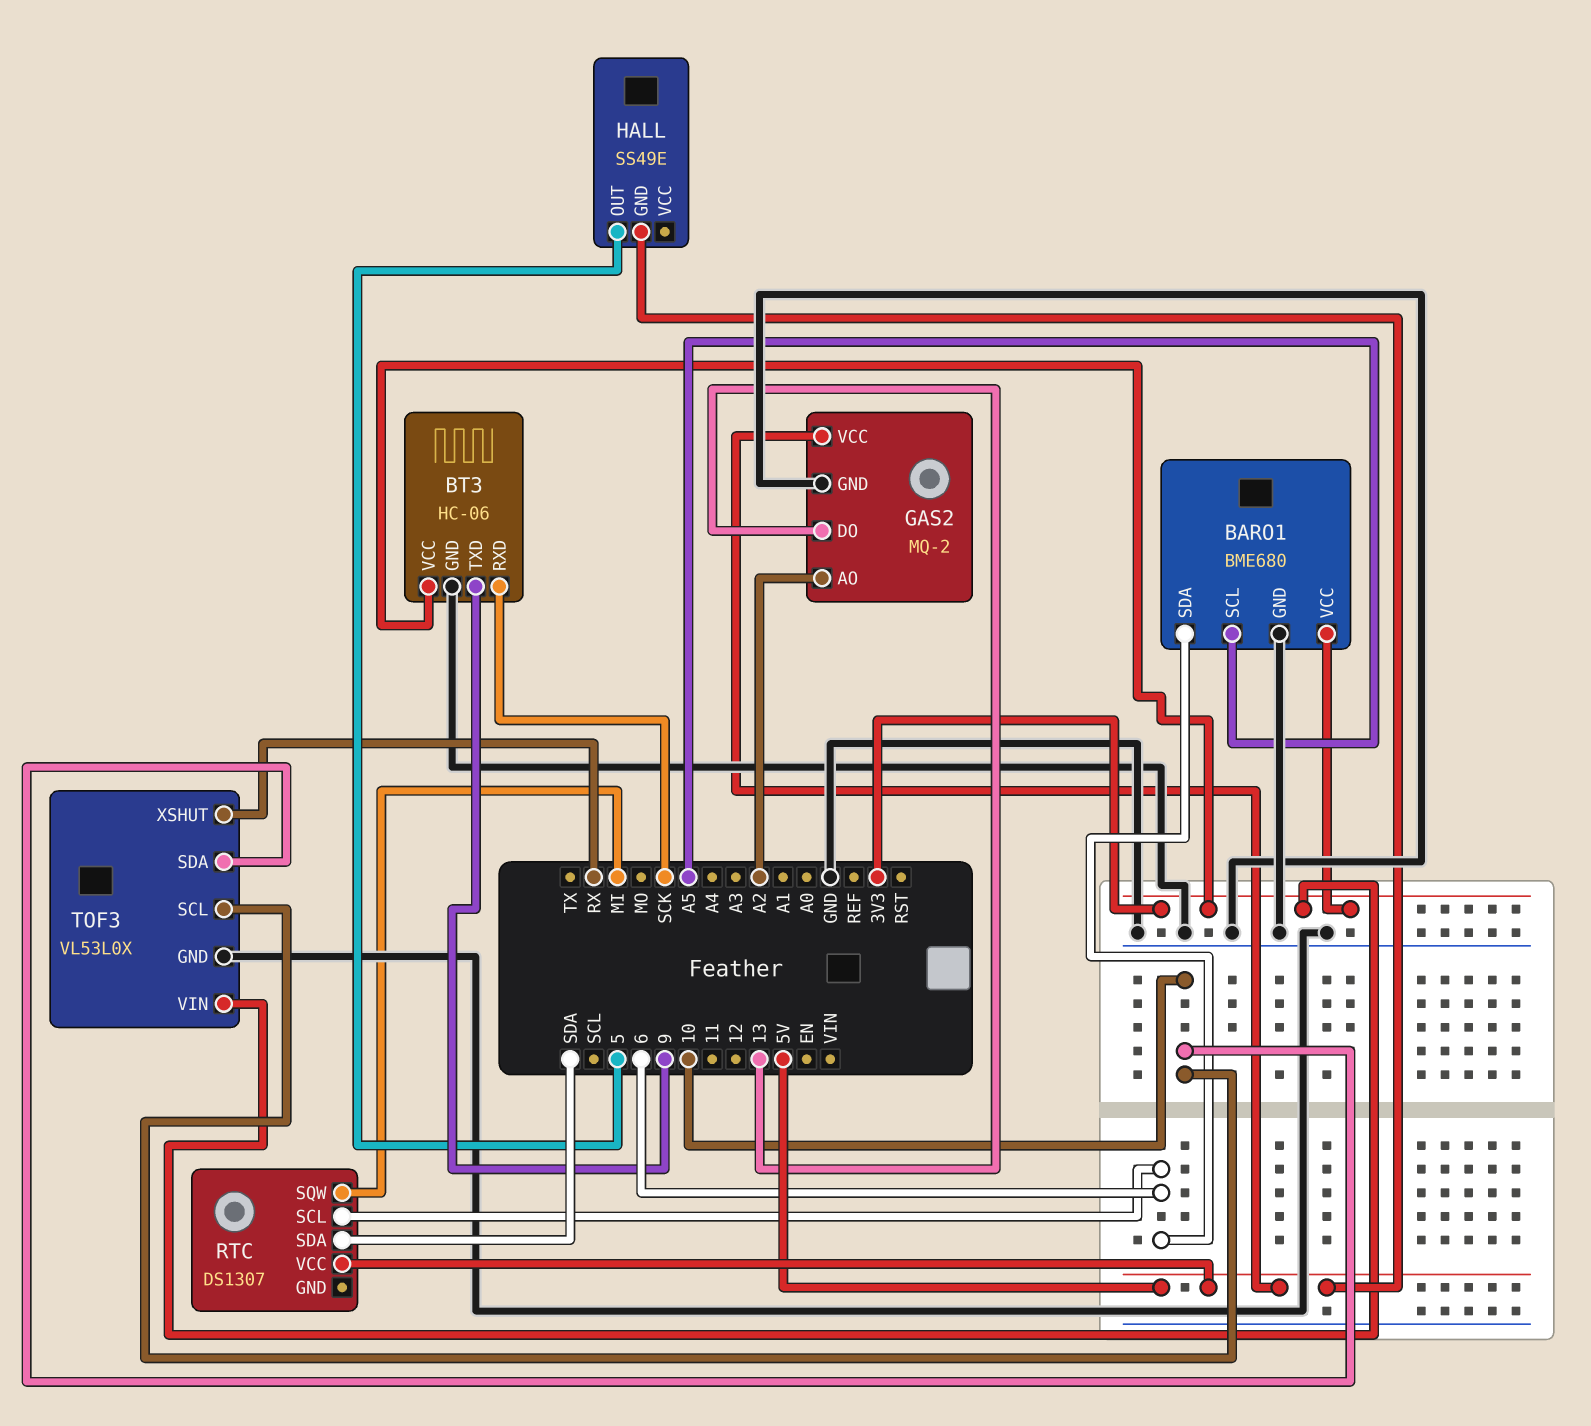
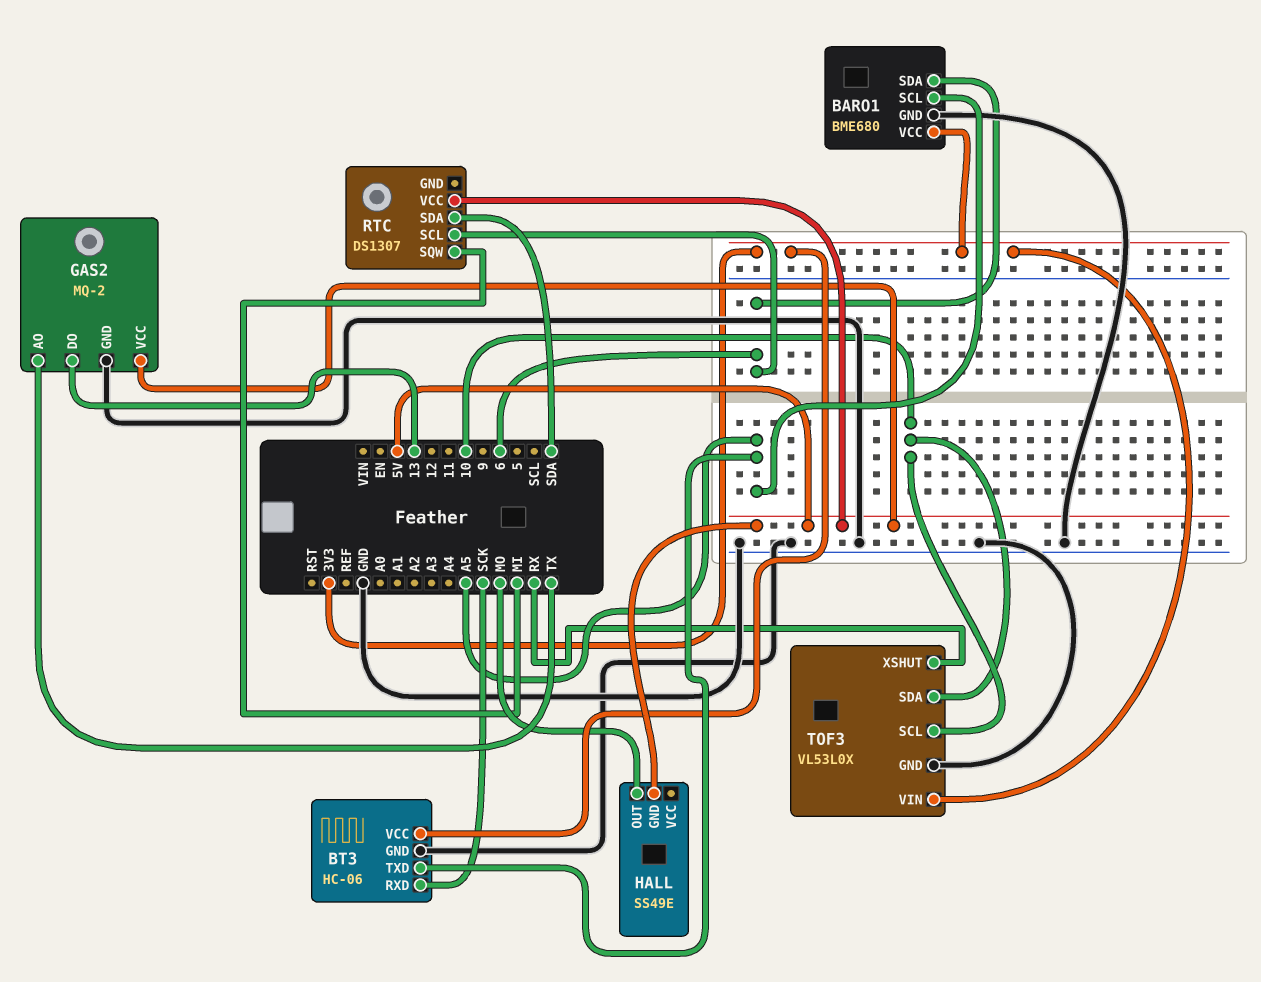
BT3 pin TXD: 9 -> A5
GAS2 pin AO: A2 -> TX
HALL pin OUT: 5 -> MO

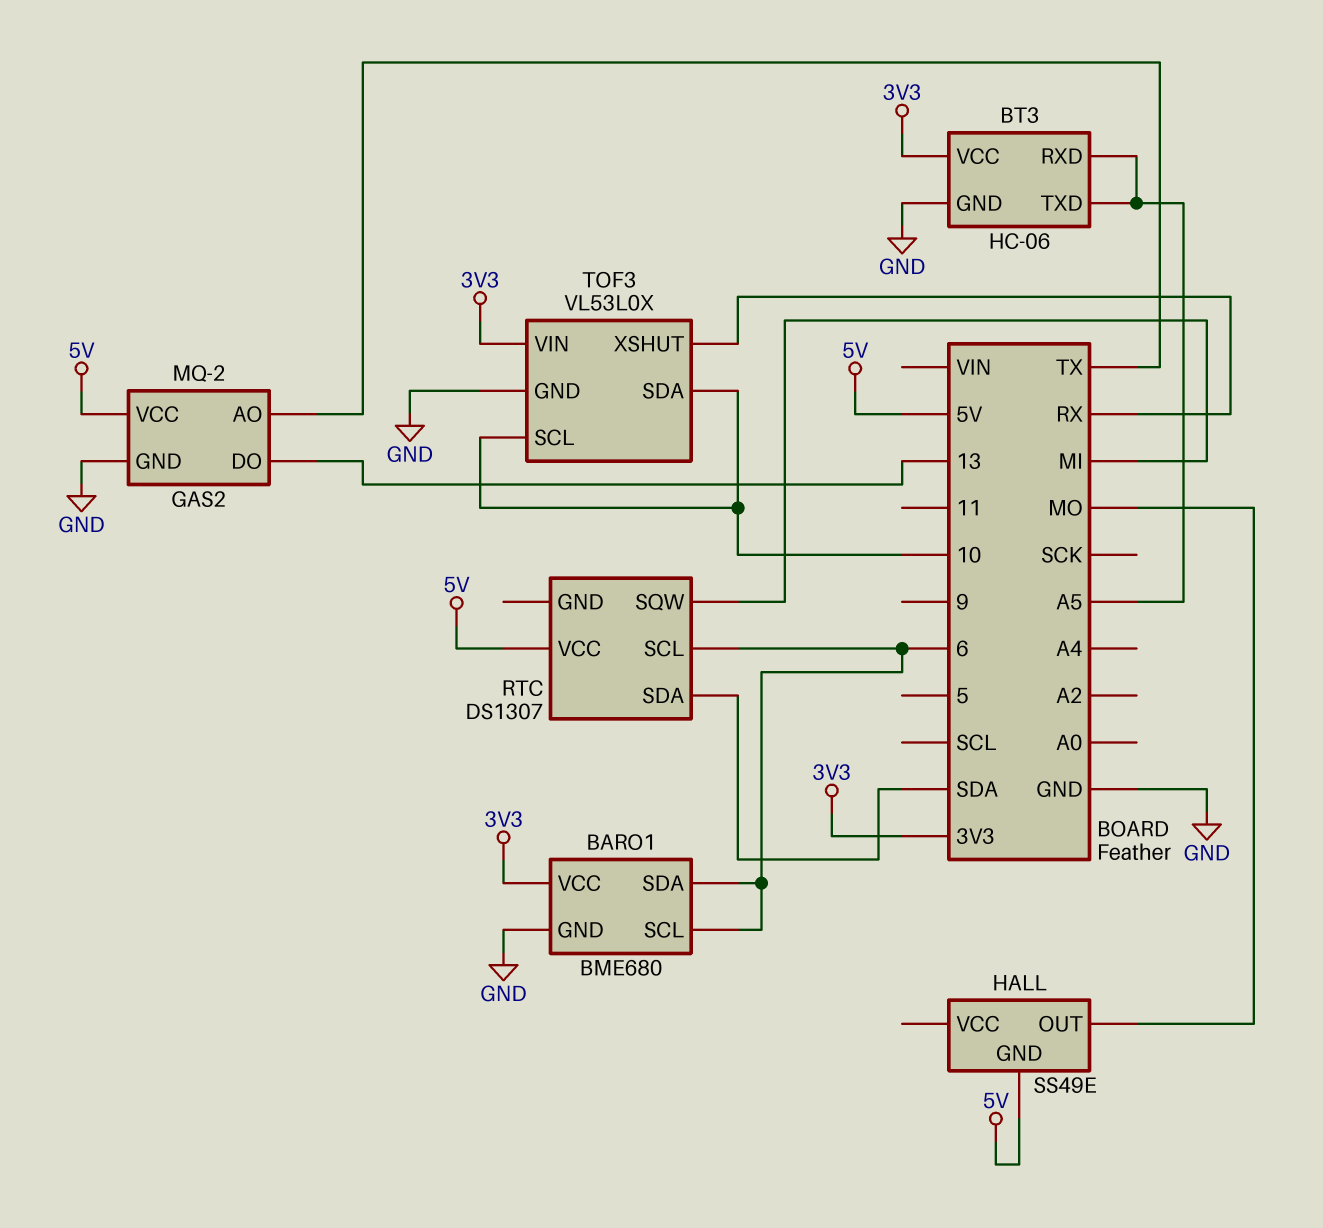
BARO1 pin SCL: A5 -> 6
BT3 pin RXD: SCK -> A5

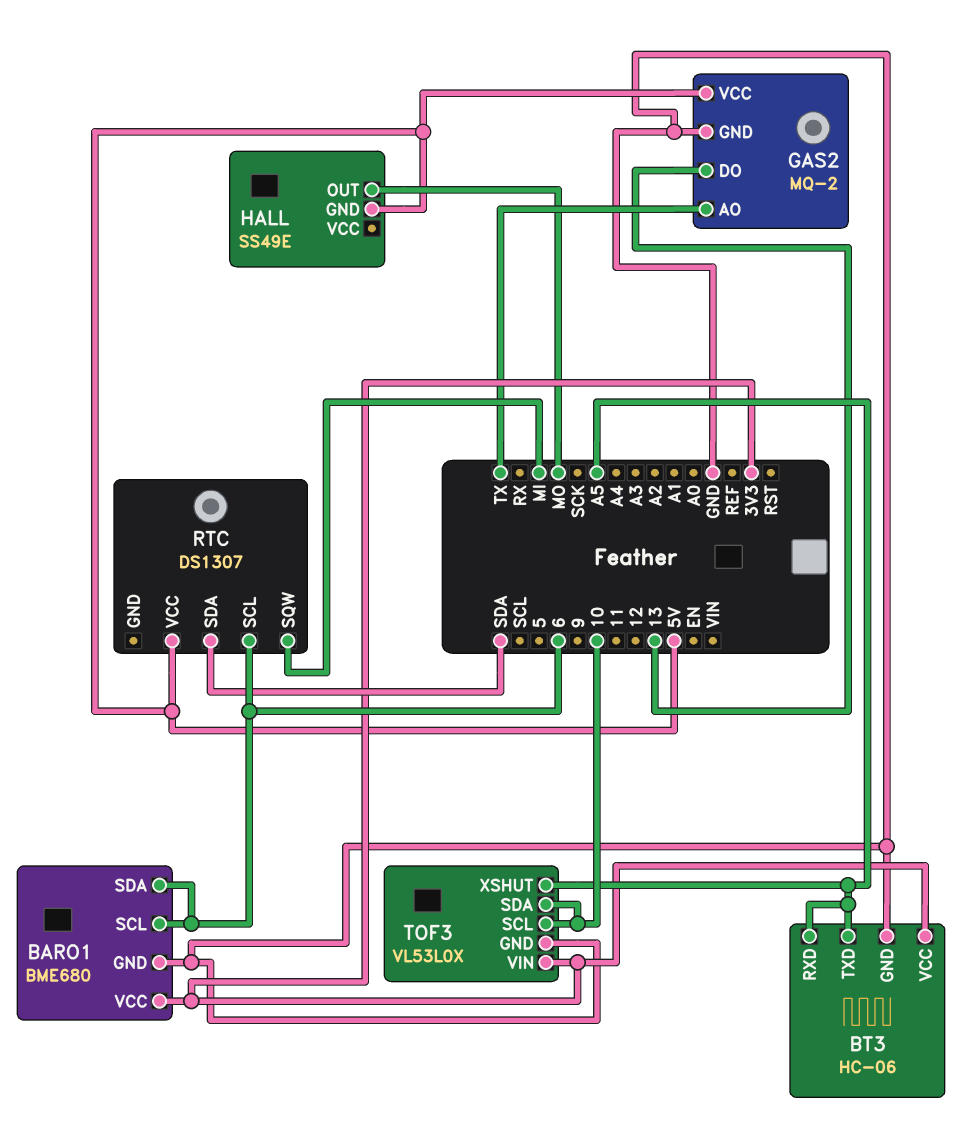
TOF3 pin XSHUT: RX -> A5

